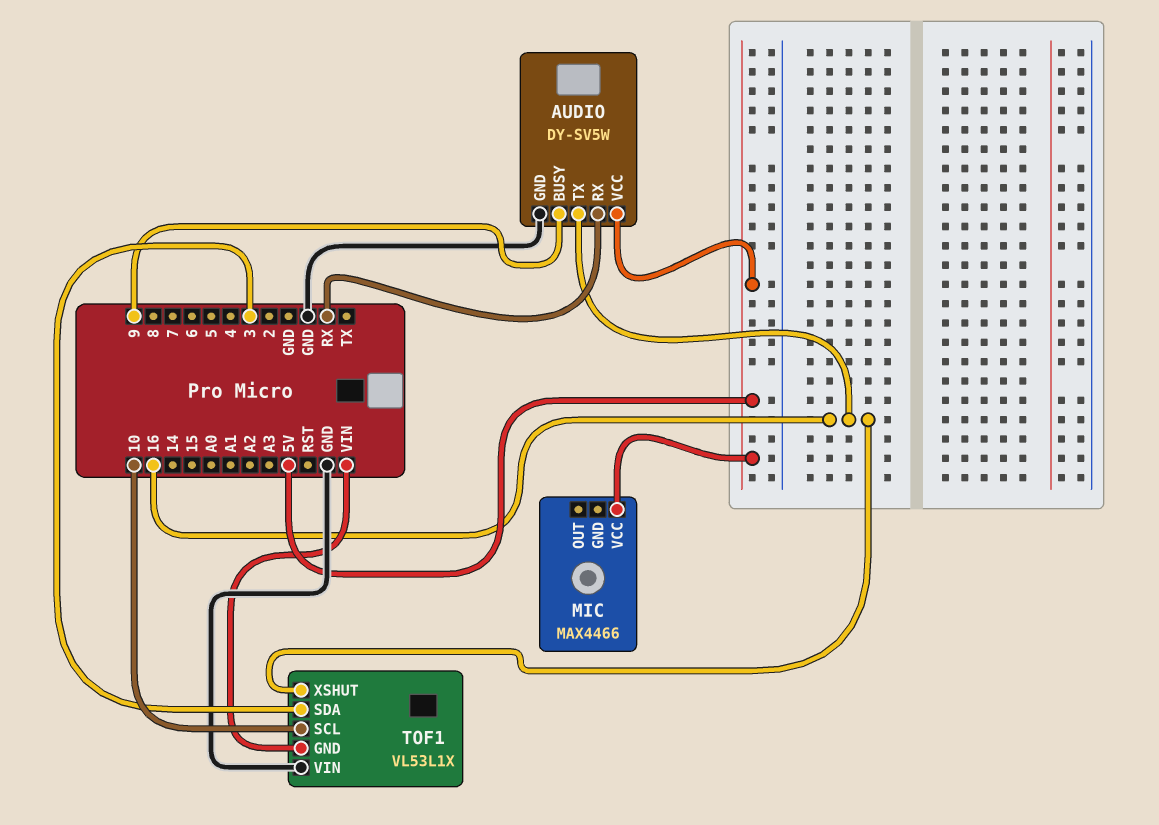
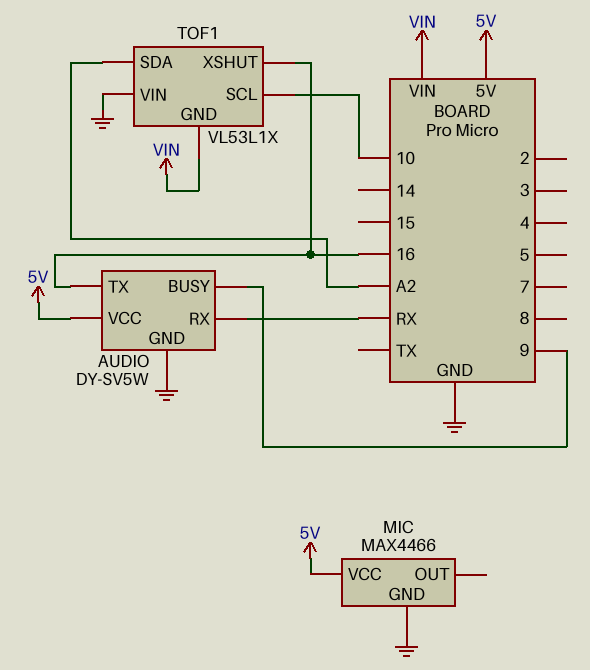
MIC pin GND: none -> GND
TOF1 pin SDA: 3 -> A2

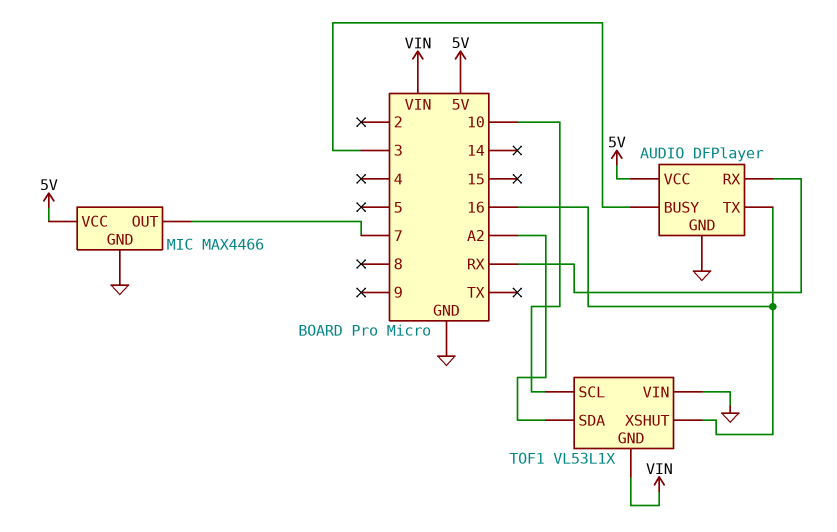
AUDIO: DY-SV5W -> DFPlayer
AUDIO pin BUSY: 9 -> 3
MIC pin OUT: none -> 7

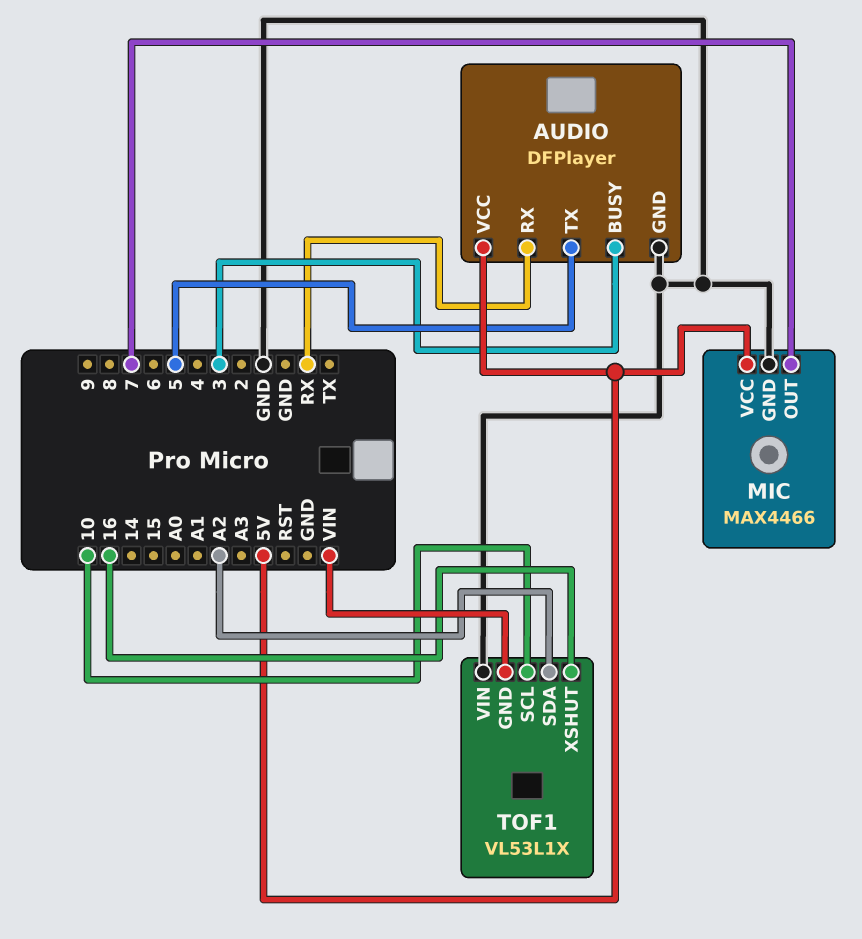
AUDIO pin TX: 16 -> 5

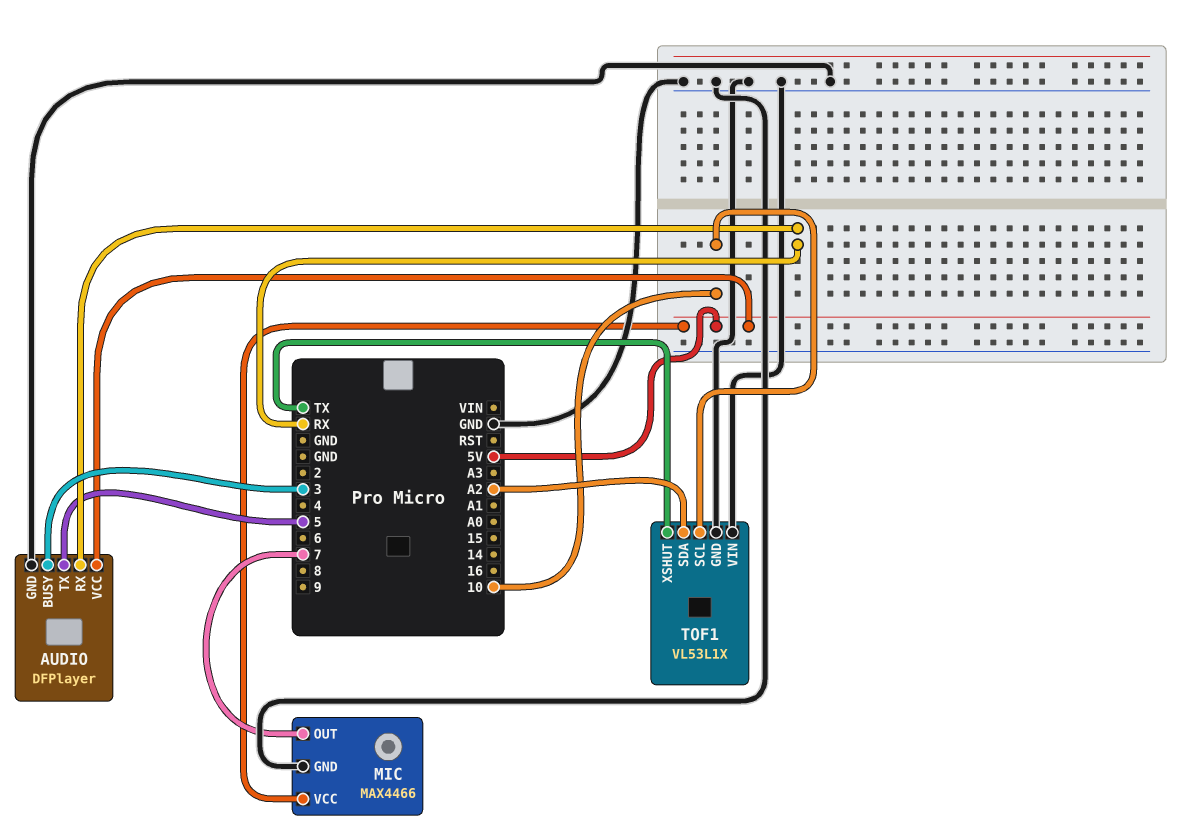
TOF1 pin GND: VIN -> GND
TOF1 pin XSHUT: 16 -> TX

